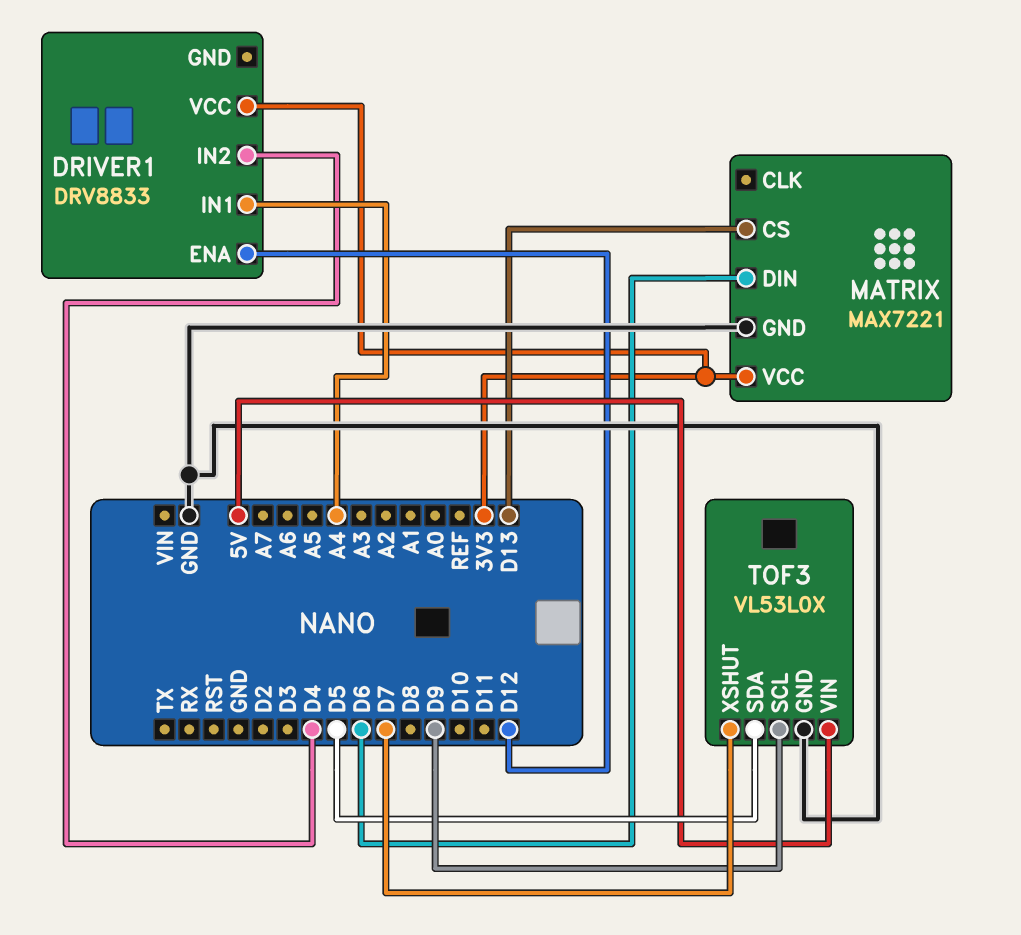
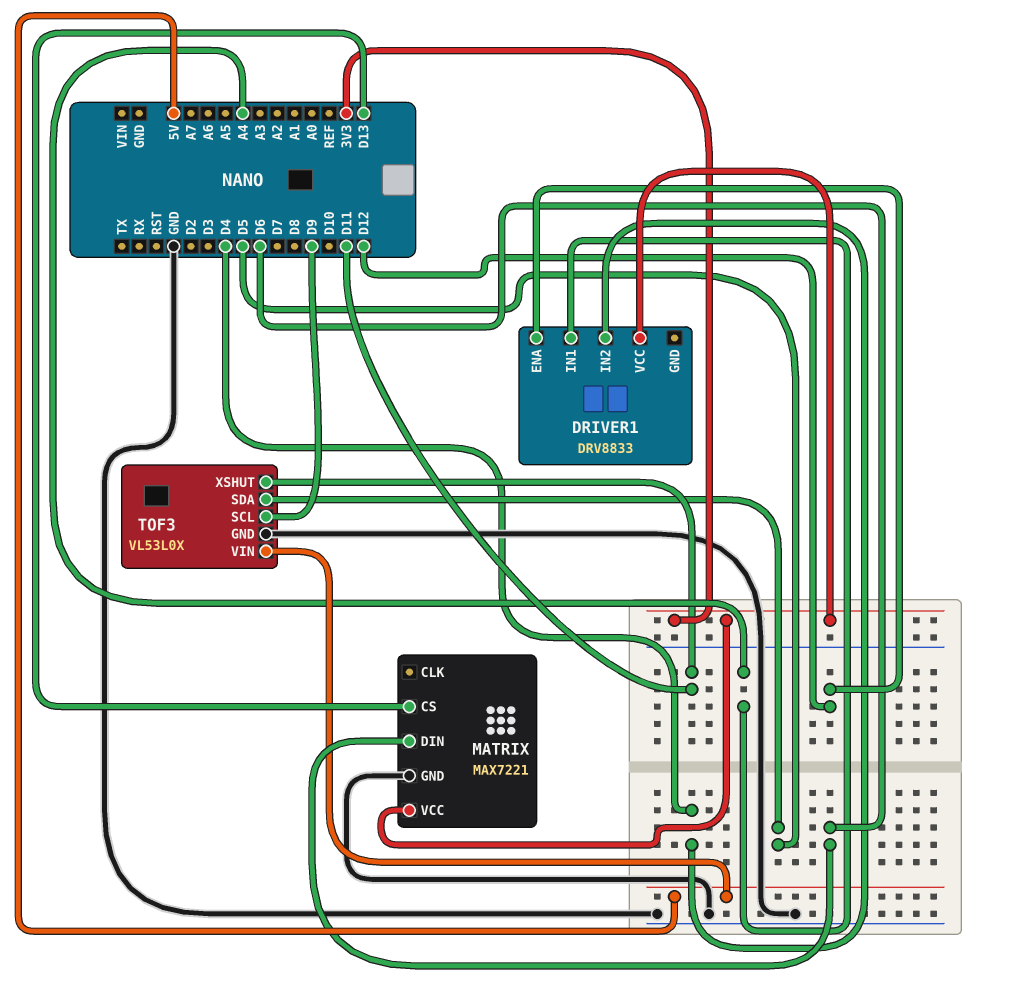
TOF3 pin XSHUT: D7 -> D11

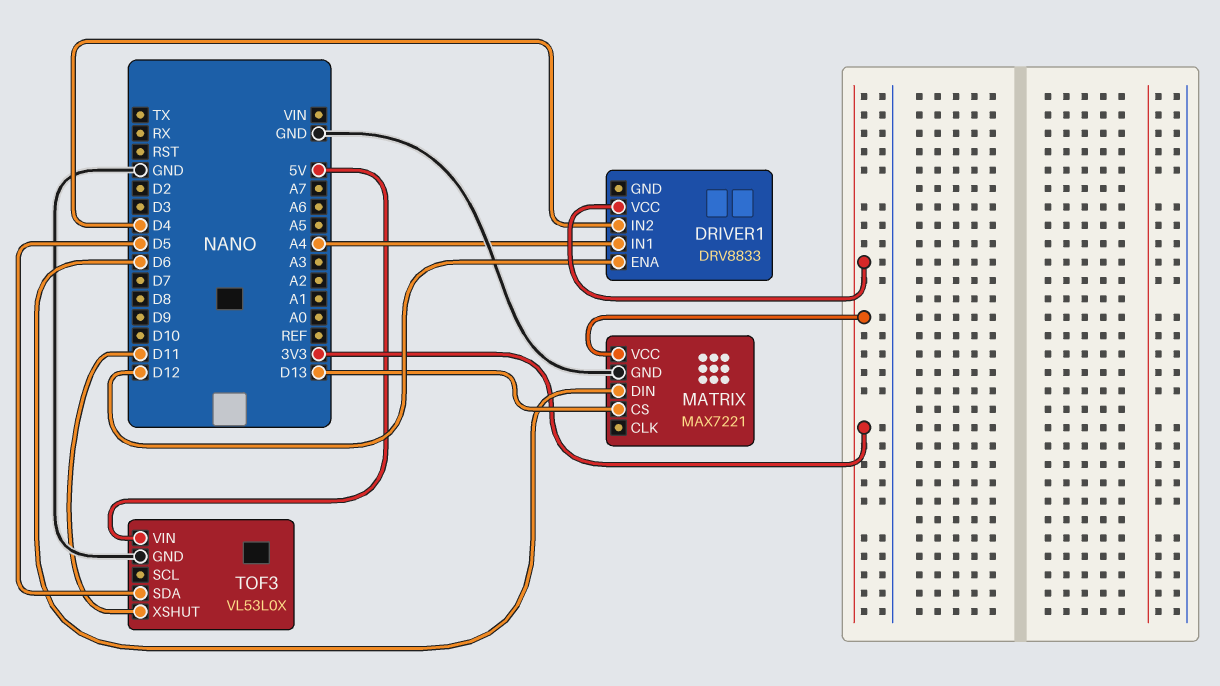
TOF3 pin SCL: D9 -> none

